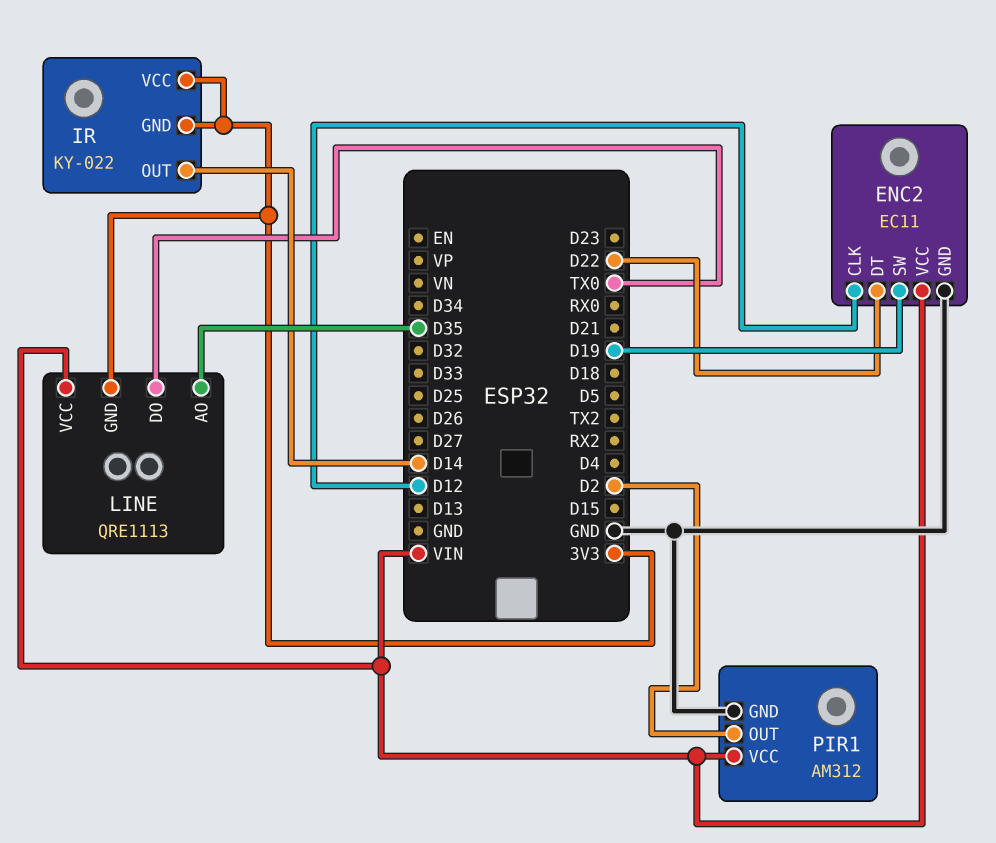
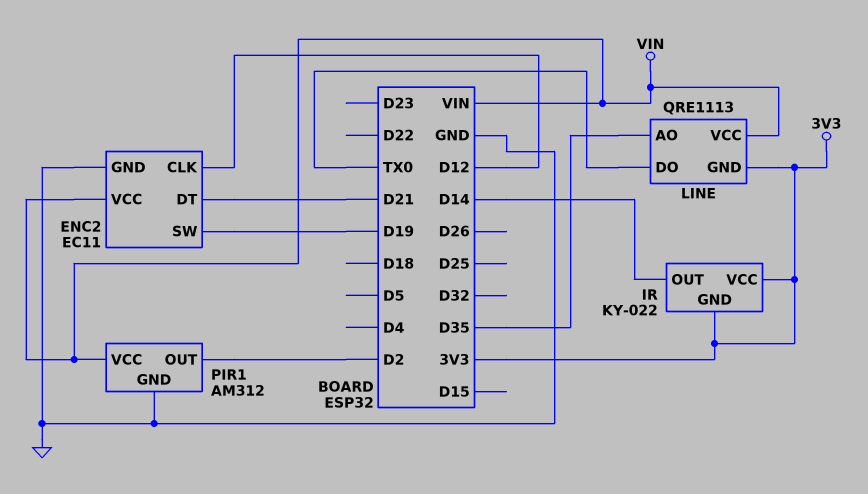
ENC2 pin DT: D22 -> D21

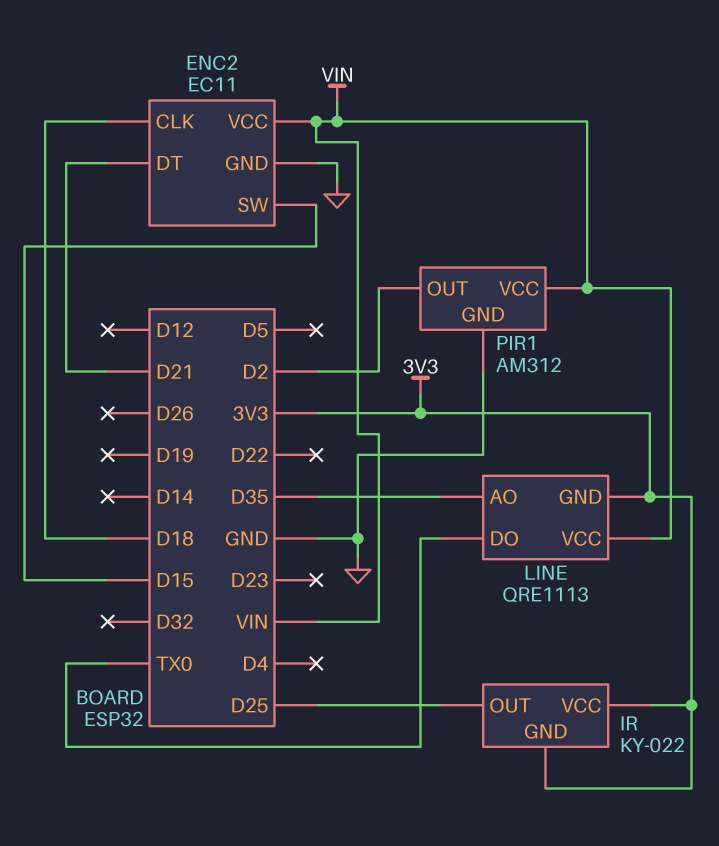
ENC2 pin CLK: D12 -> D18
ENC2 pin SW: D19 -> D15
IR pin OUT: D14 -> D25

